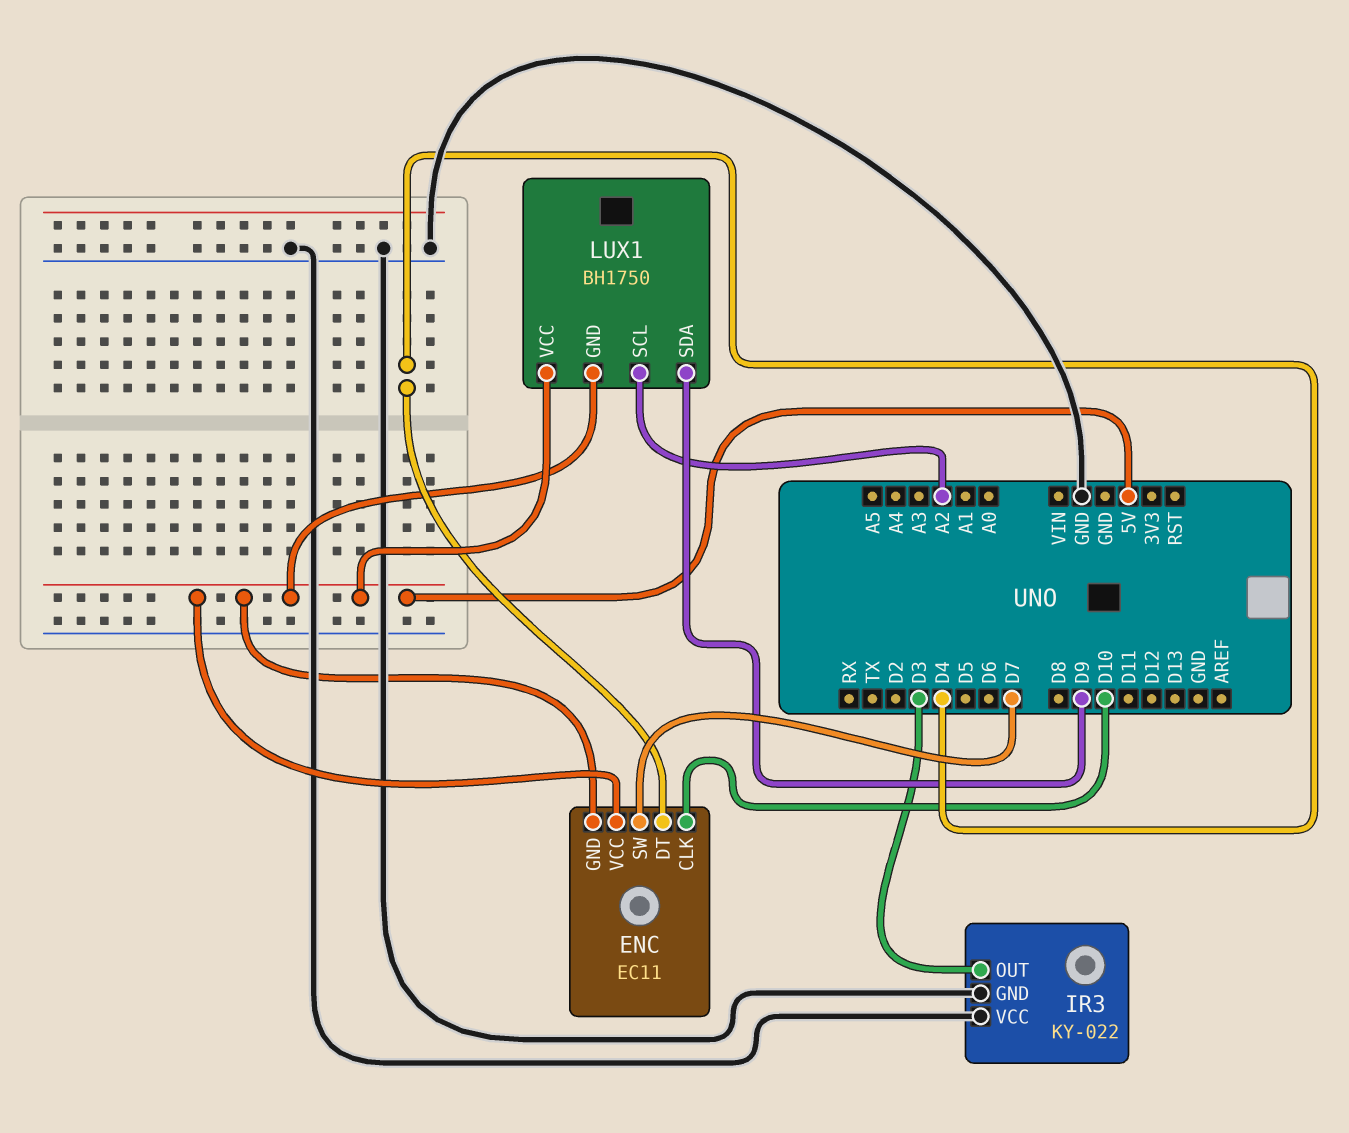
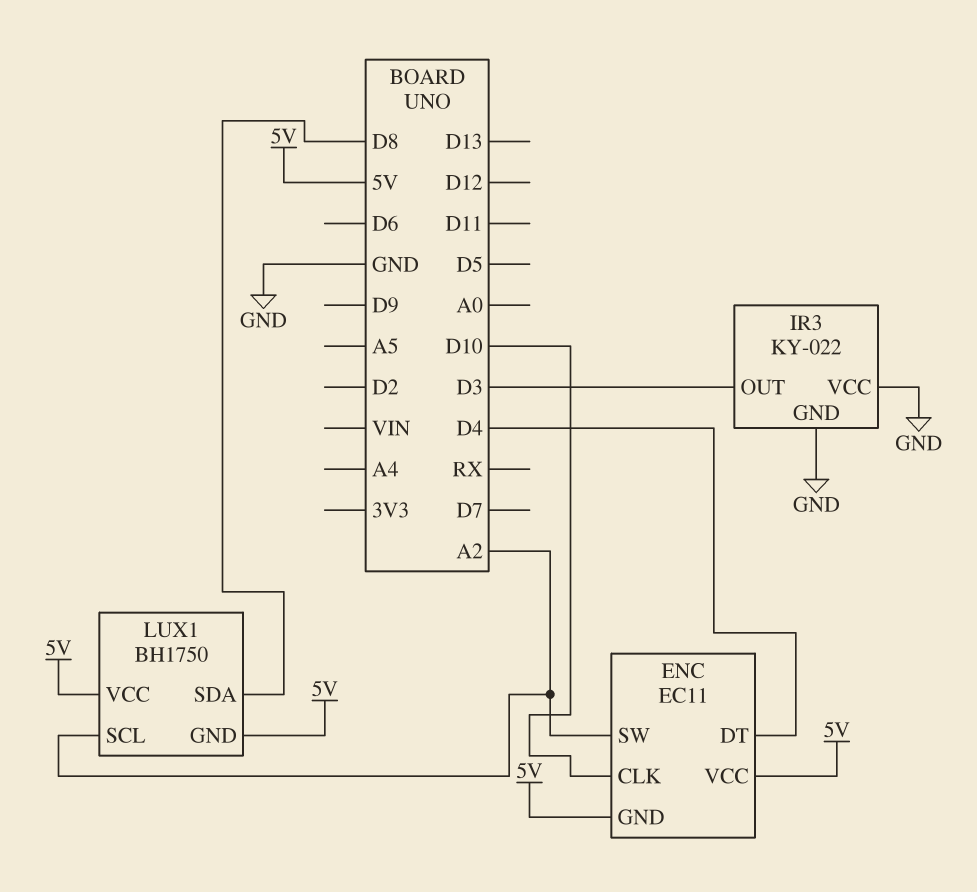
ENC pin SW: D7 -> A2
LUX1 pin SDA: D9 -> D8

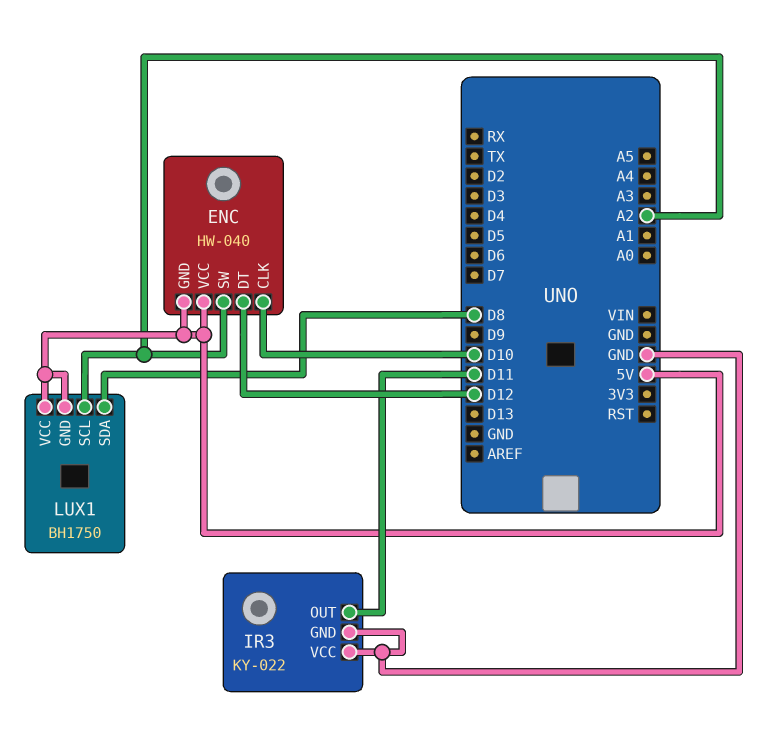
ENC: EC11 -> HW-040
ENC pin DT: D4 -> D12
IR3 pin OUT: D3 -> D11

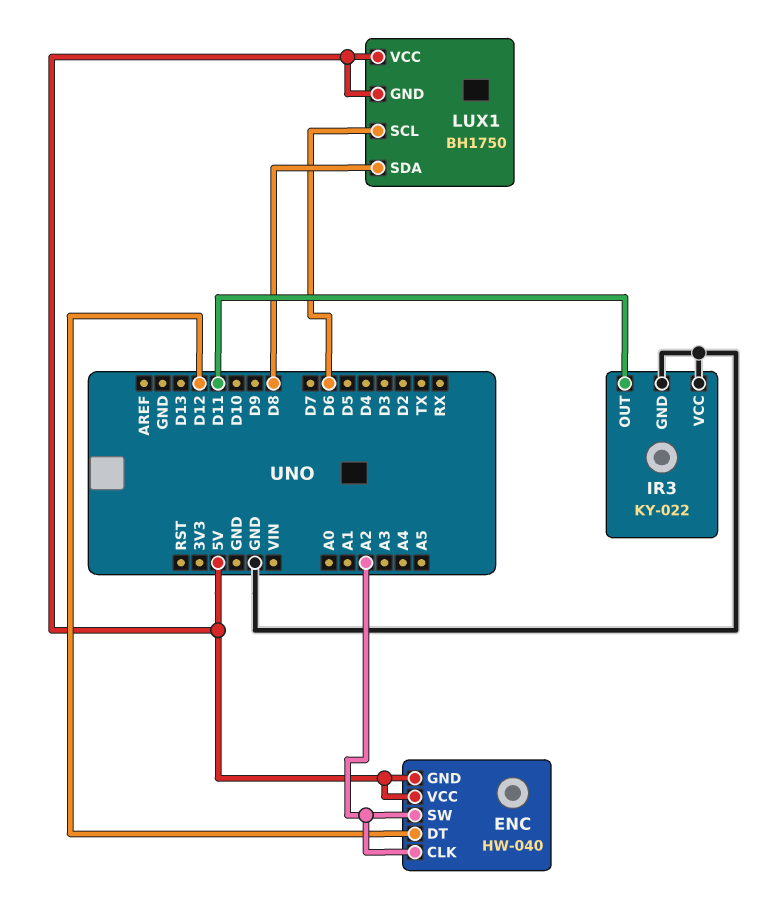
ENC pin CLK: D10 -> A2
LUX1 pin SCL: A2 -> D6

